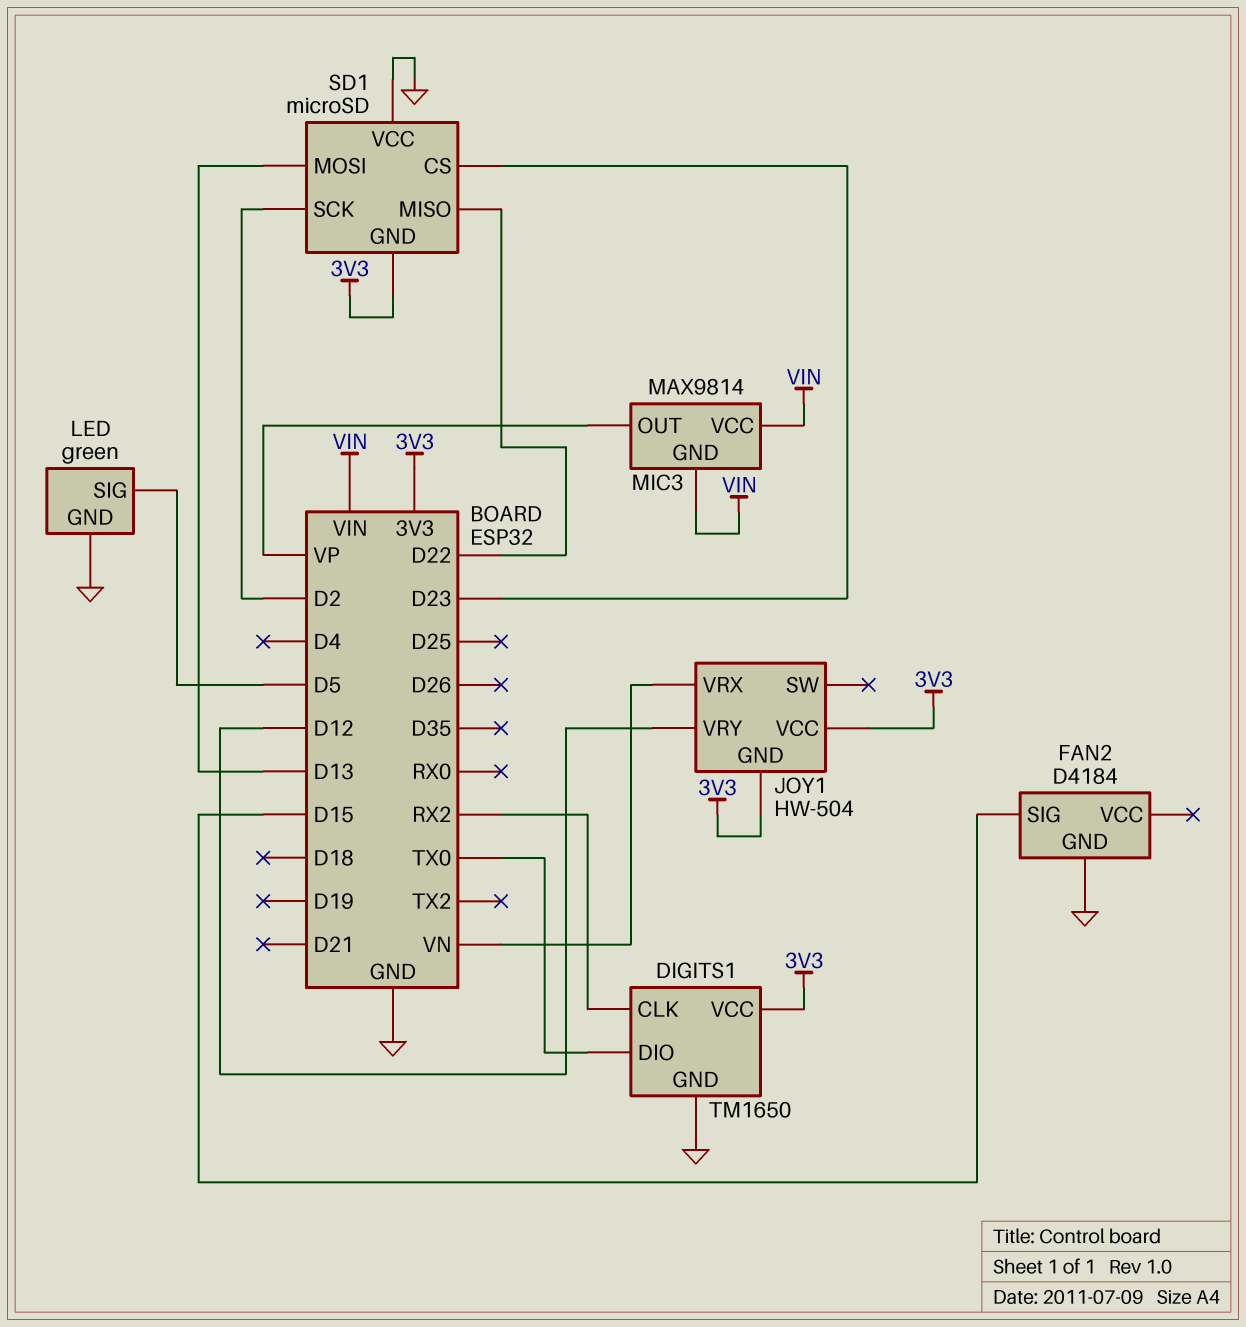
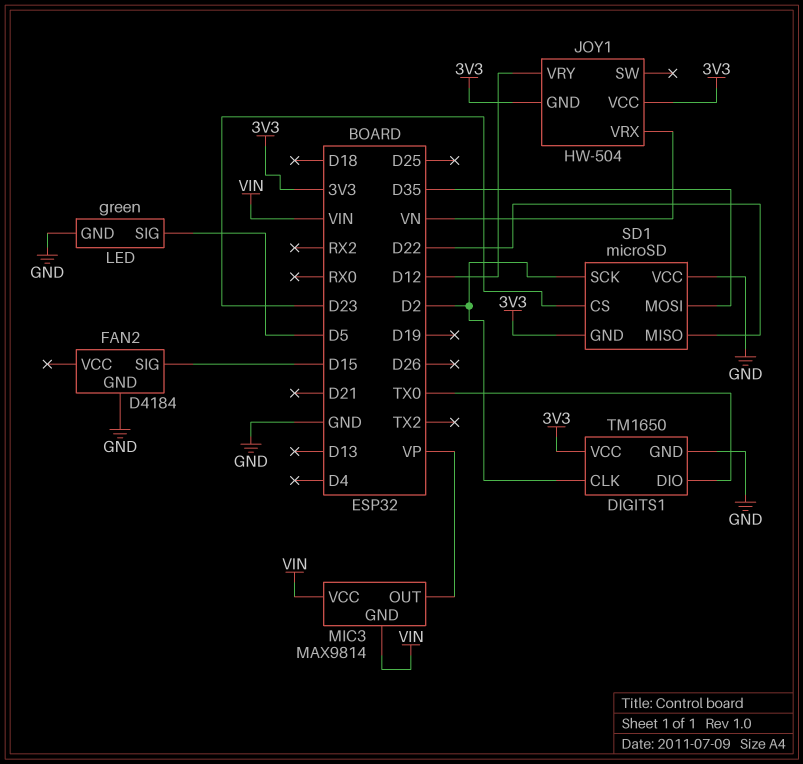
DIGITS1 pin CLK: RX2 -> D2
SD1 pin MOSI: D13 -> D35

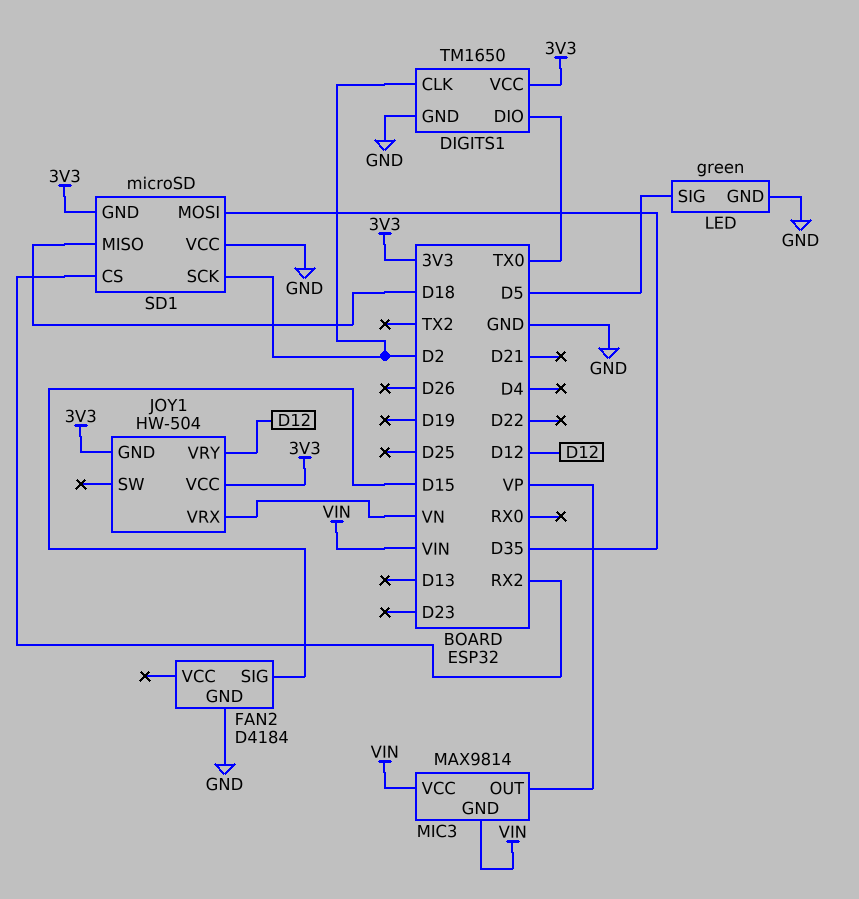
SD1 pin CS: D23 -> RX2
SD1 pin MISO: D22 -> D18

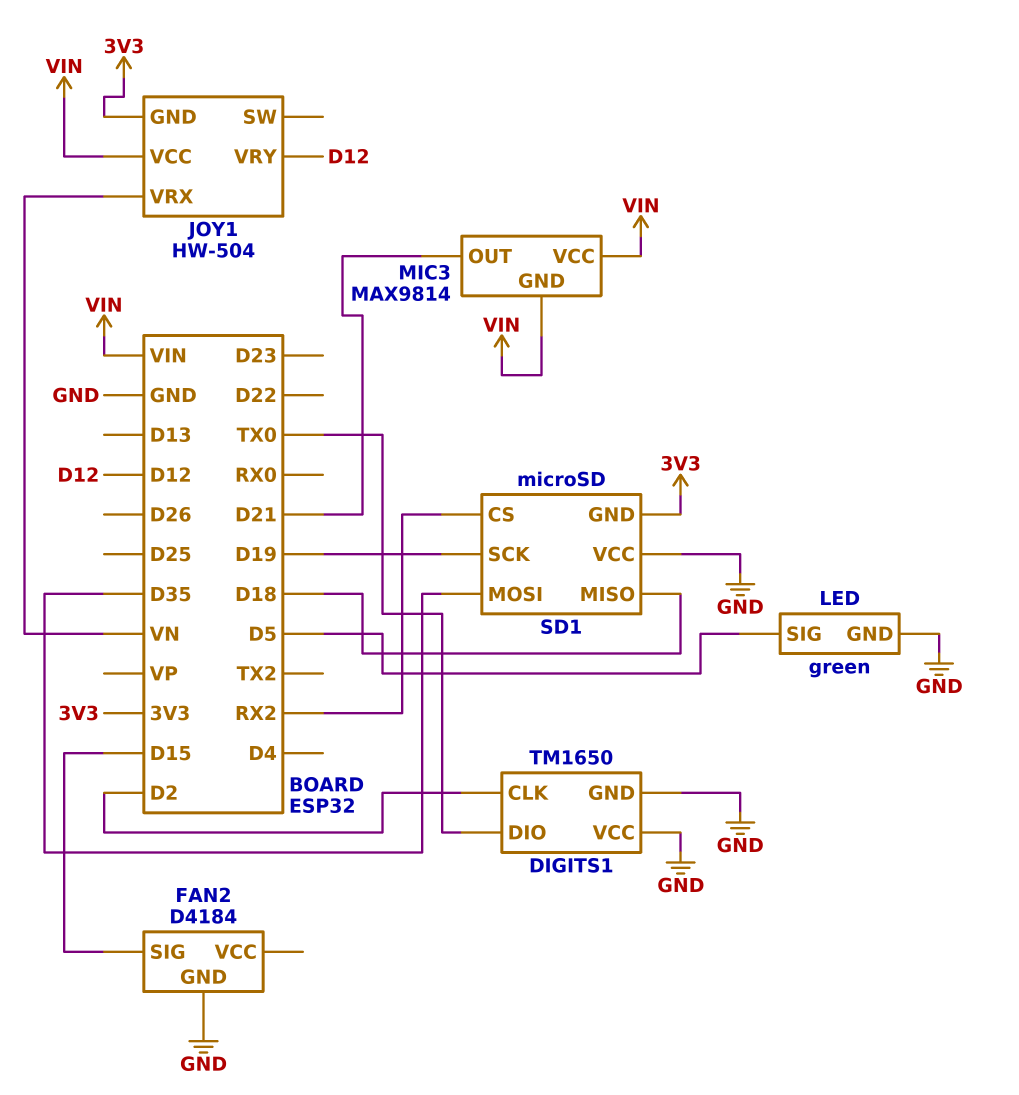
DIGITS1 pin VCC: 3V3 -> GND
JOY1 pin VCC: 3V3 -> VIN
MIC3 pin OUT: VP -> D21
SD1 pin SCK: D2 -> D19

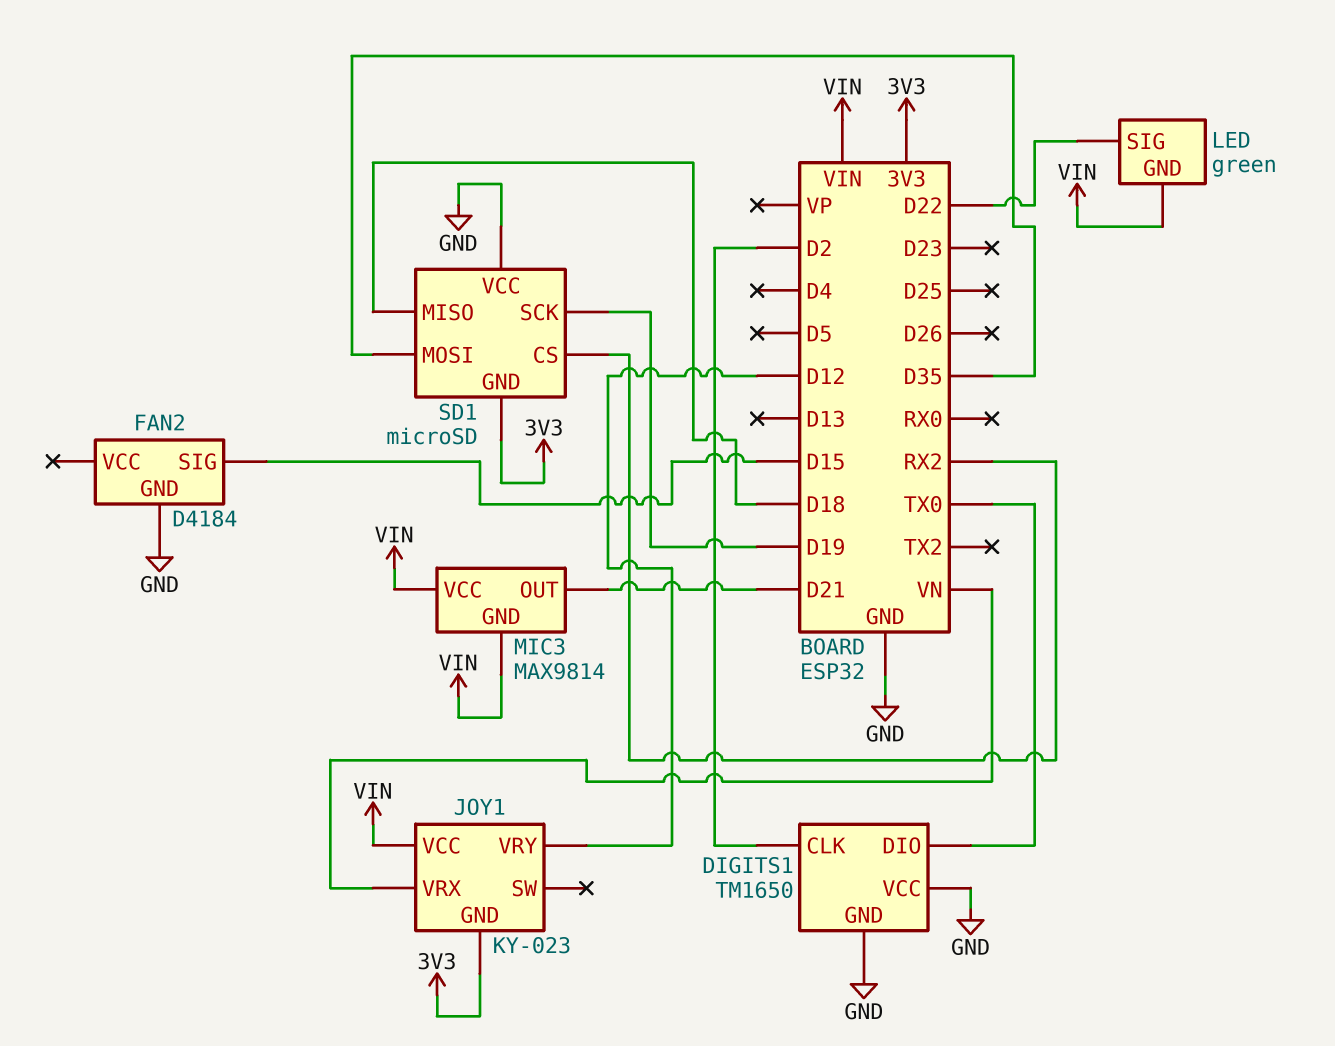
JOY1: HW-504 -> KY-023
LED pin GND: GND -> VIN
LED pin SIG: D5 -> D22

